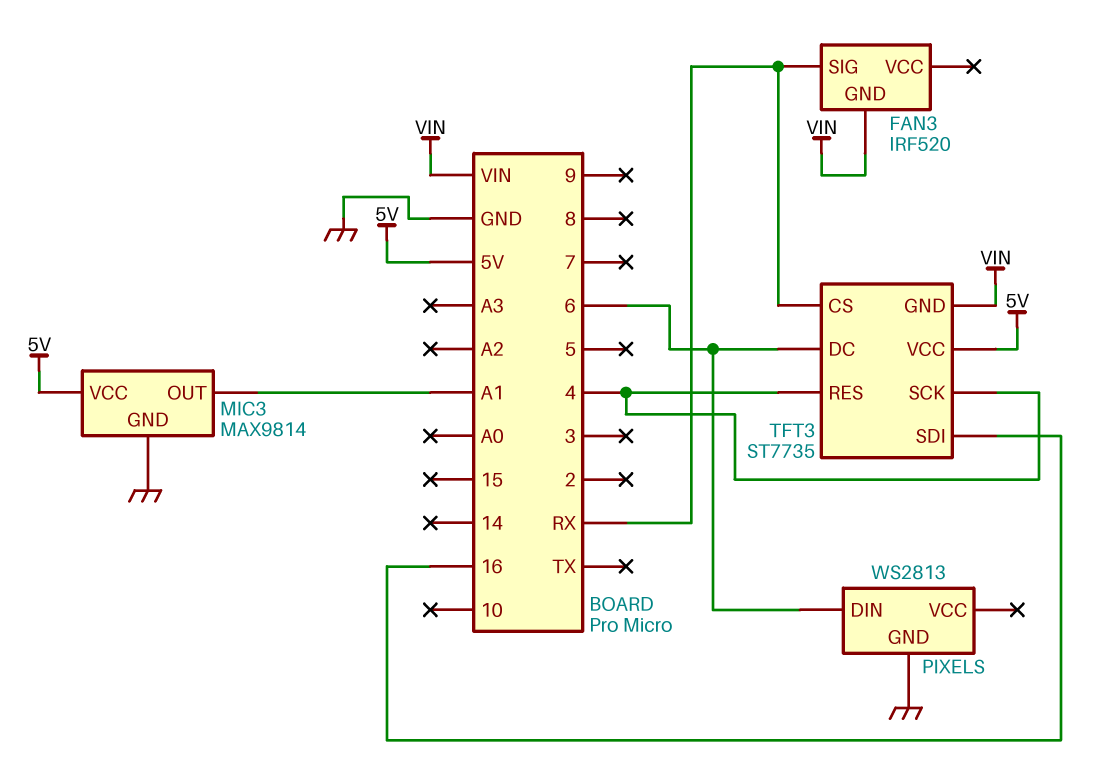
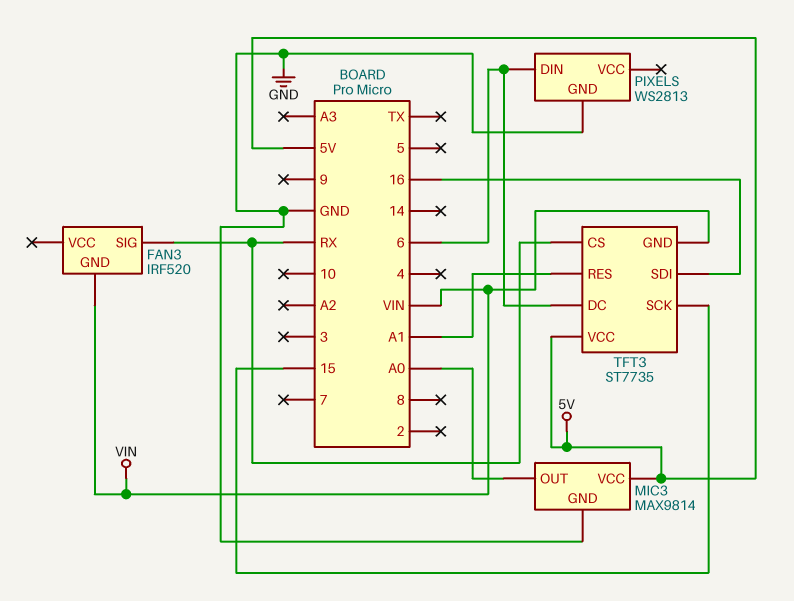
MIC3 pin OUT: A1 -> A0
TFT3 pin RES: 4 -> A1
TFT3 pin SCK: 4 -> 15

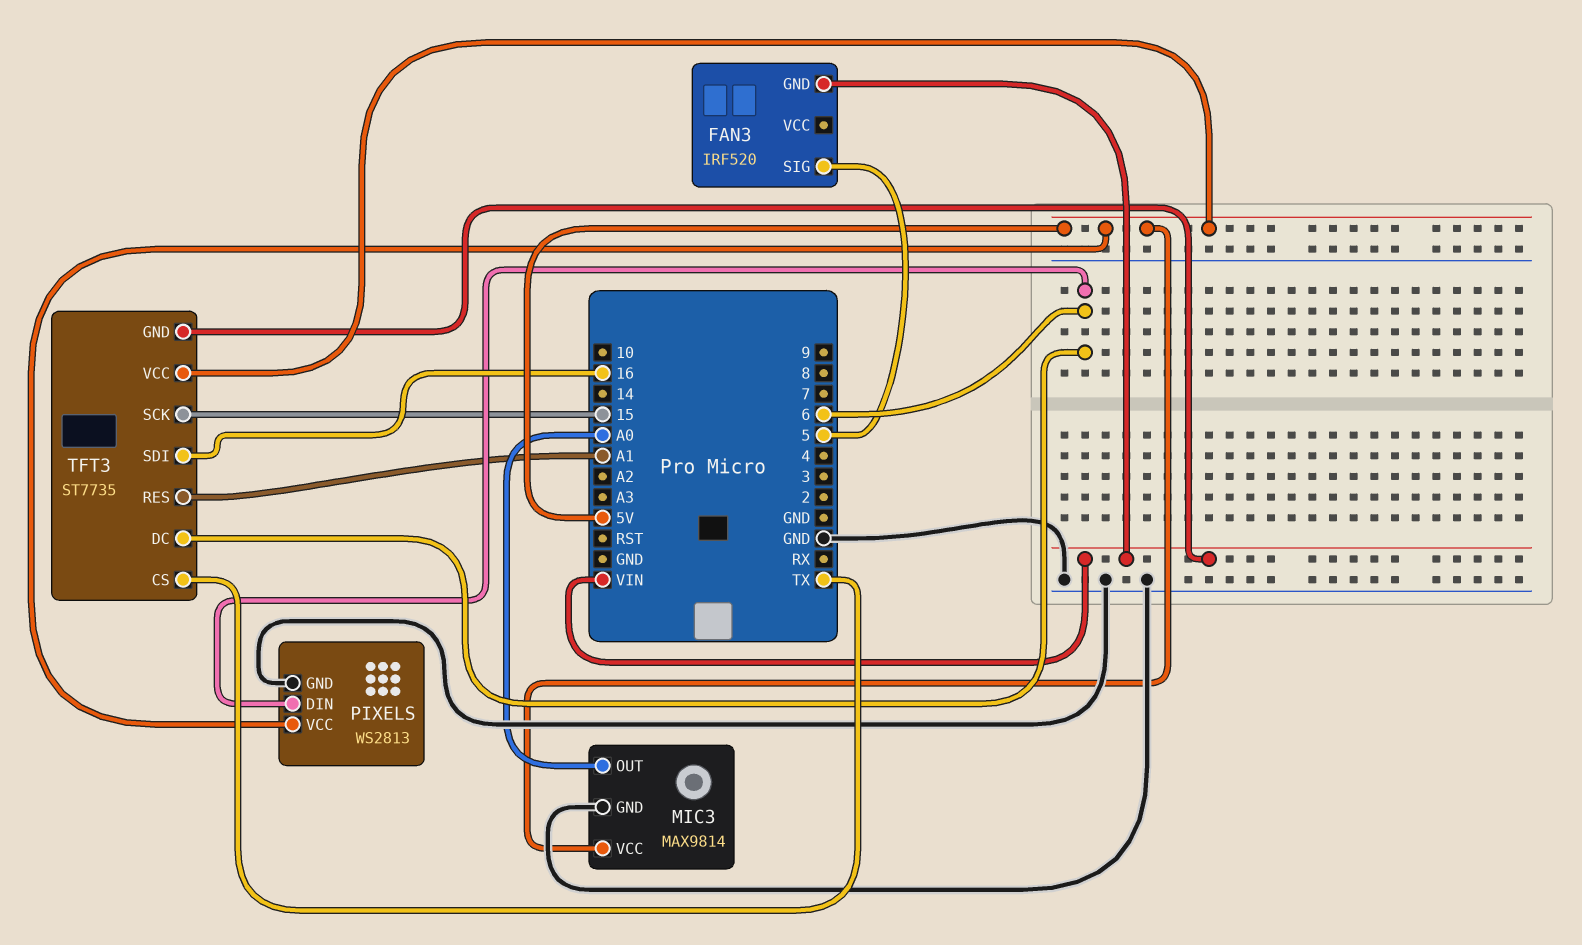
FAN3 pin SIG: RX -> 5
PIXELS pin VCC: none -> 5V
TFT3 pin CS: RX -> TX

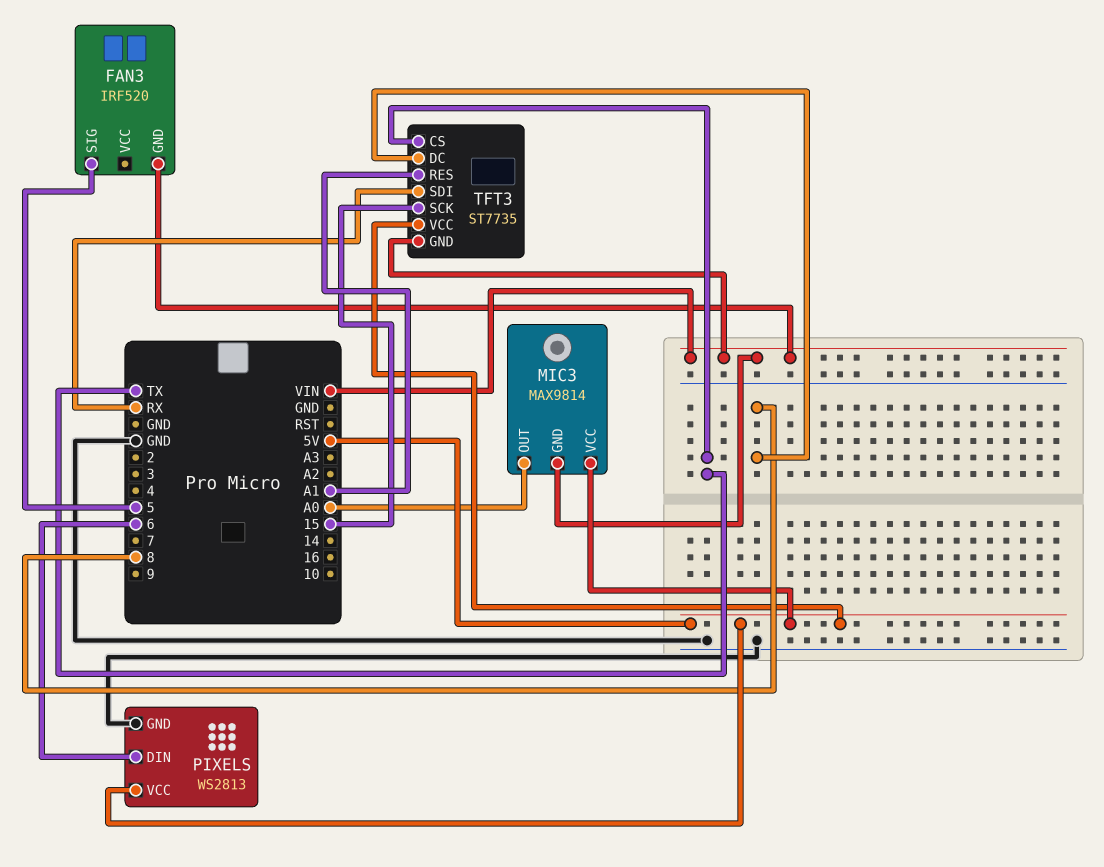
MIC3 pin GND: GND -> VIN
TFT3 pin DC: 6 -> 8
TFT3 pin SDI: 16 -> RX

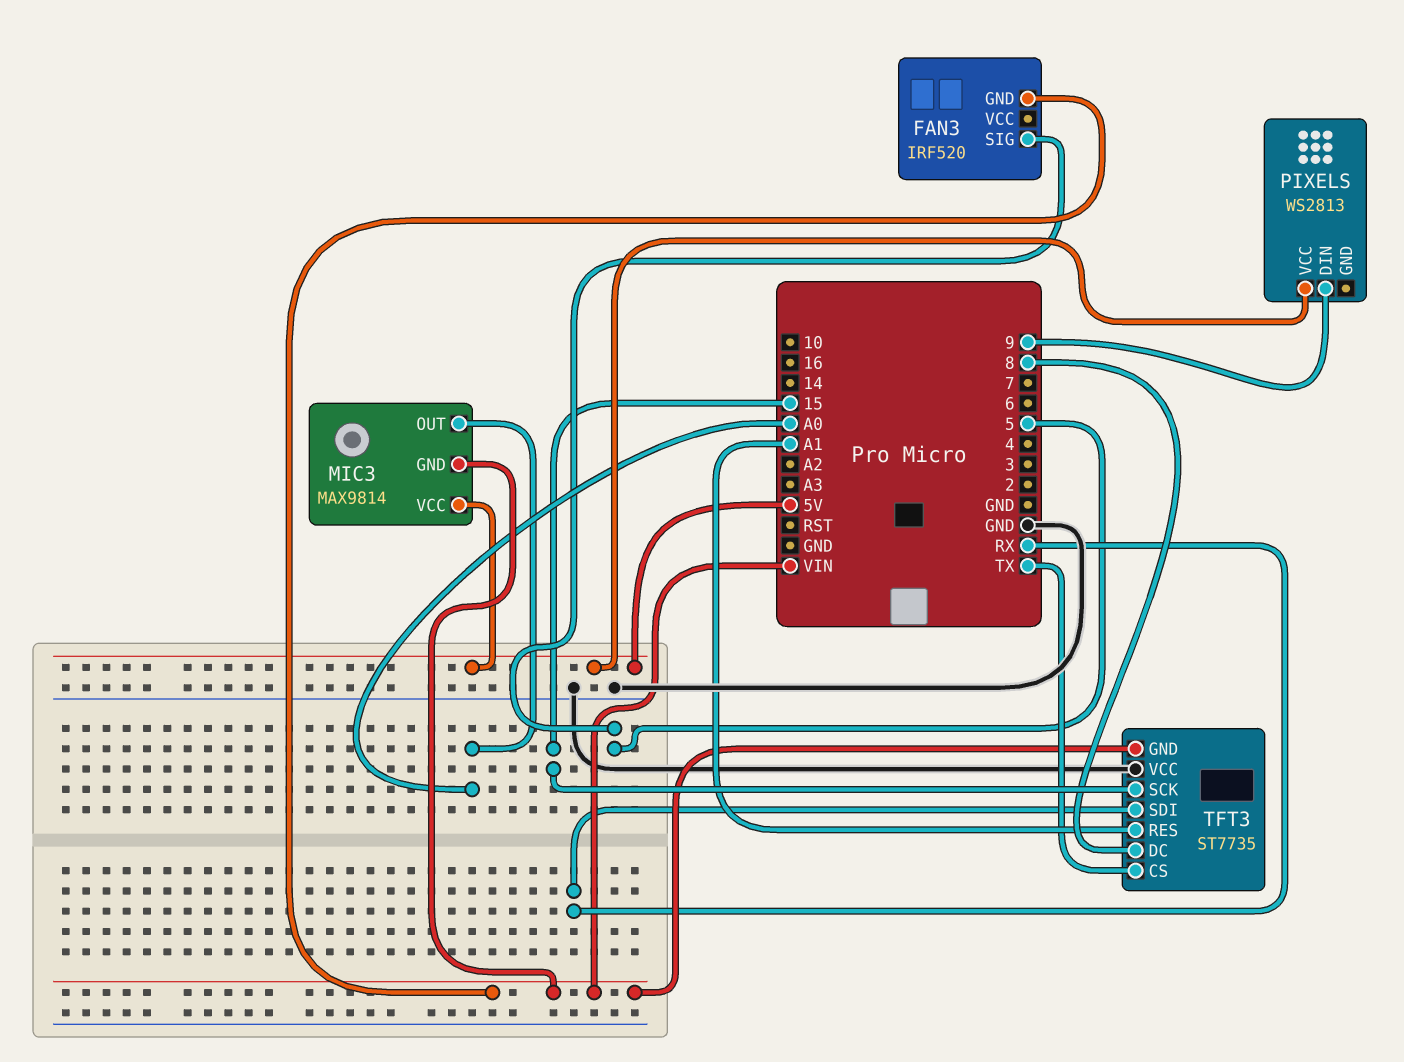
PIXELS pin DIN: 6 -> 9
PIXELS pin GND: GND -> none
TFT3 pin VCC: 5V -> GND

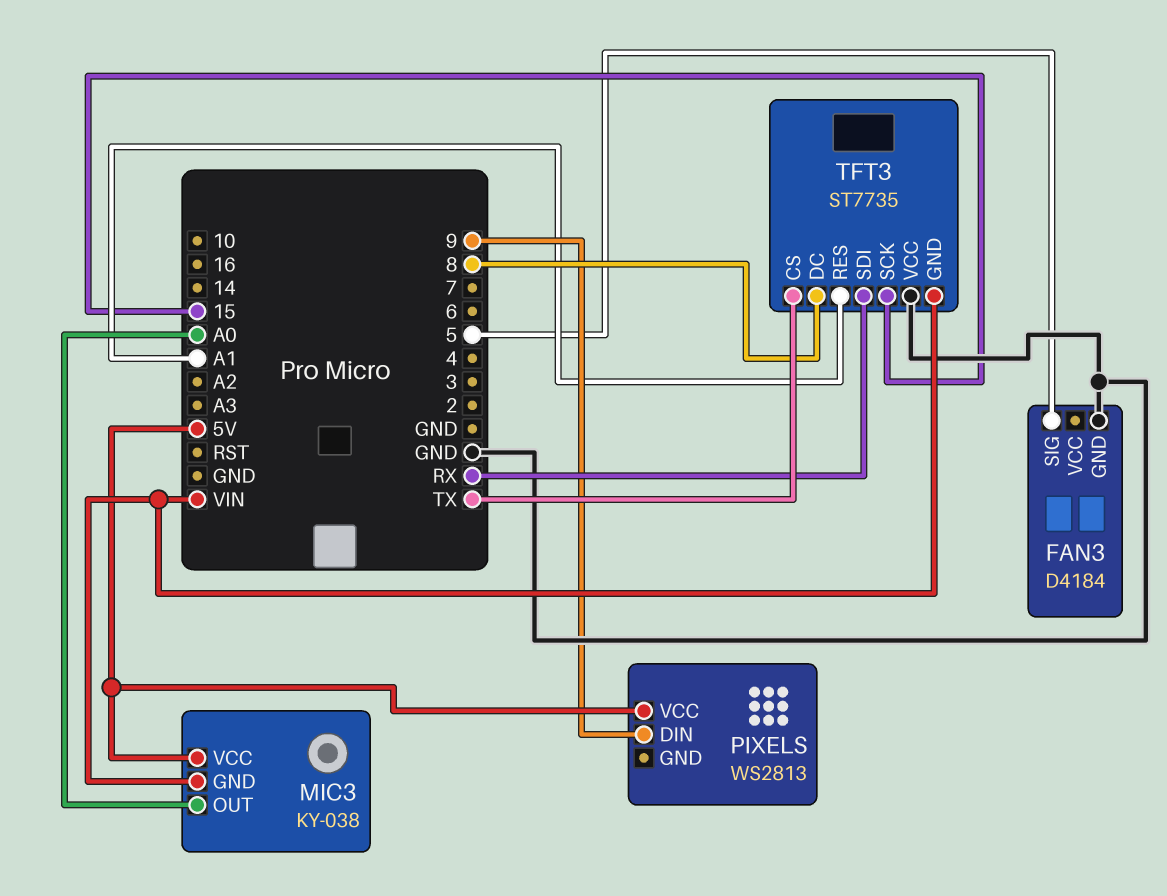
FAN3: IRF520 -> D4184
FAN3 pin GND: VIN -> GND
MIC3: MAX9814 -> KY-038

